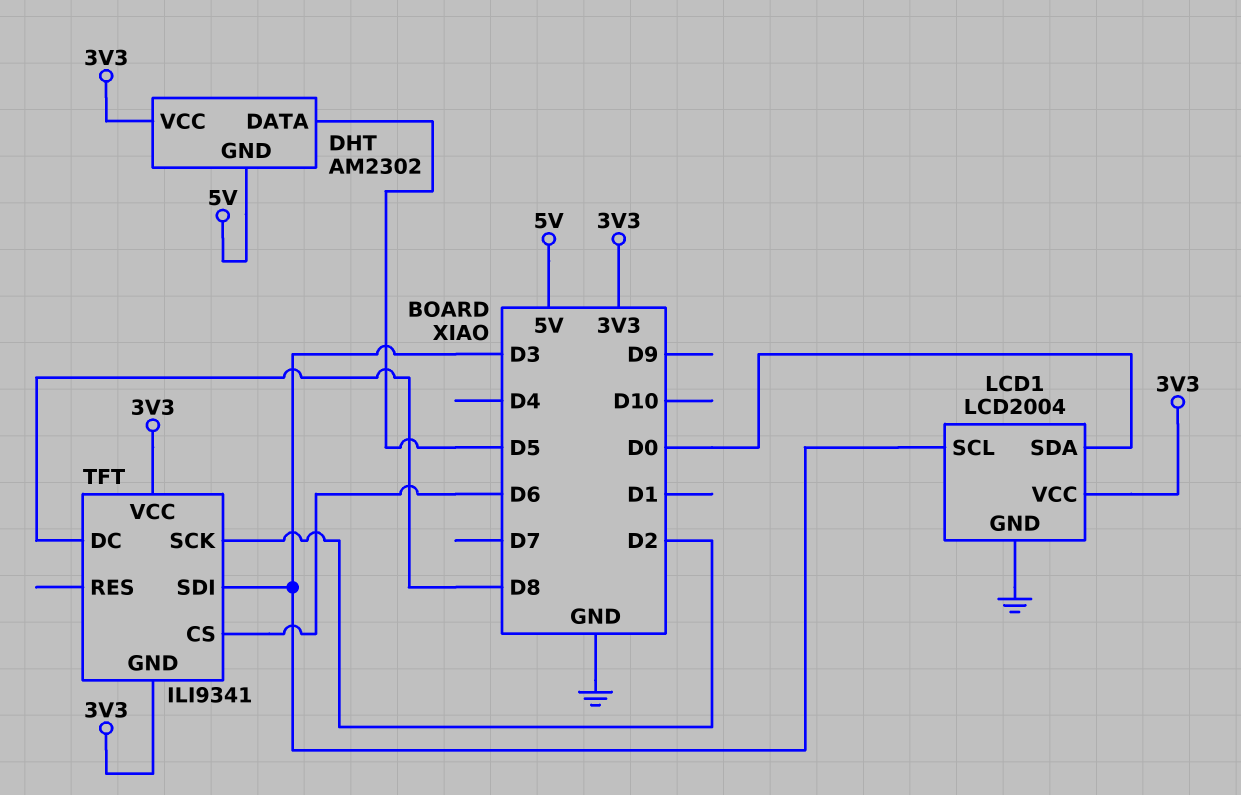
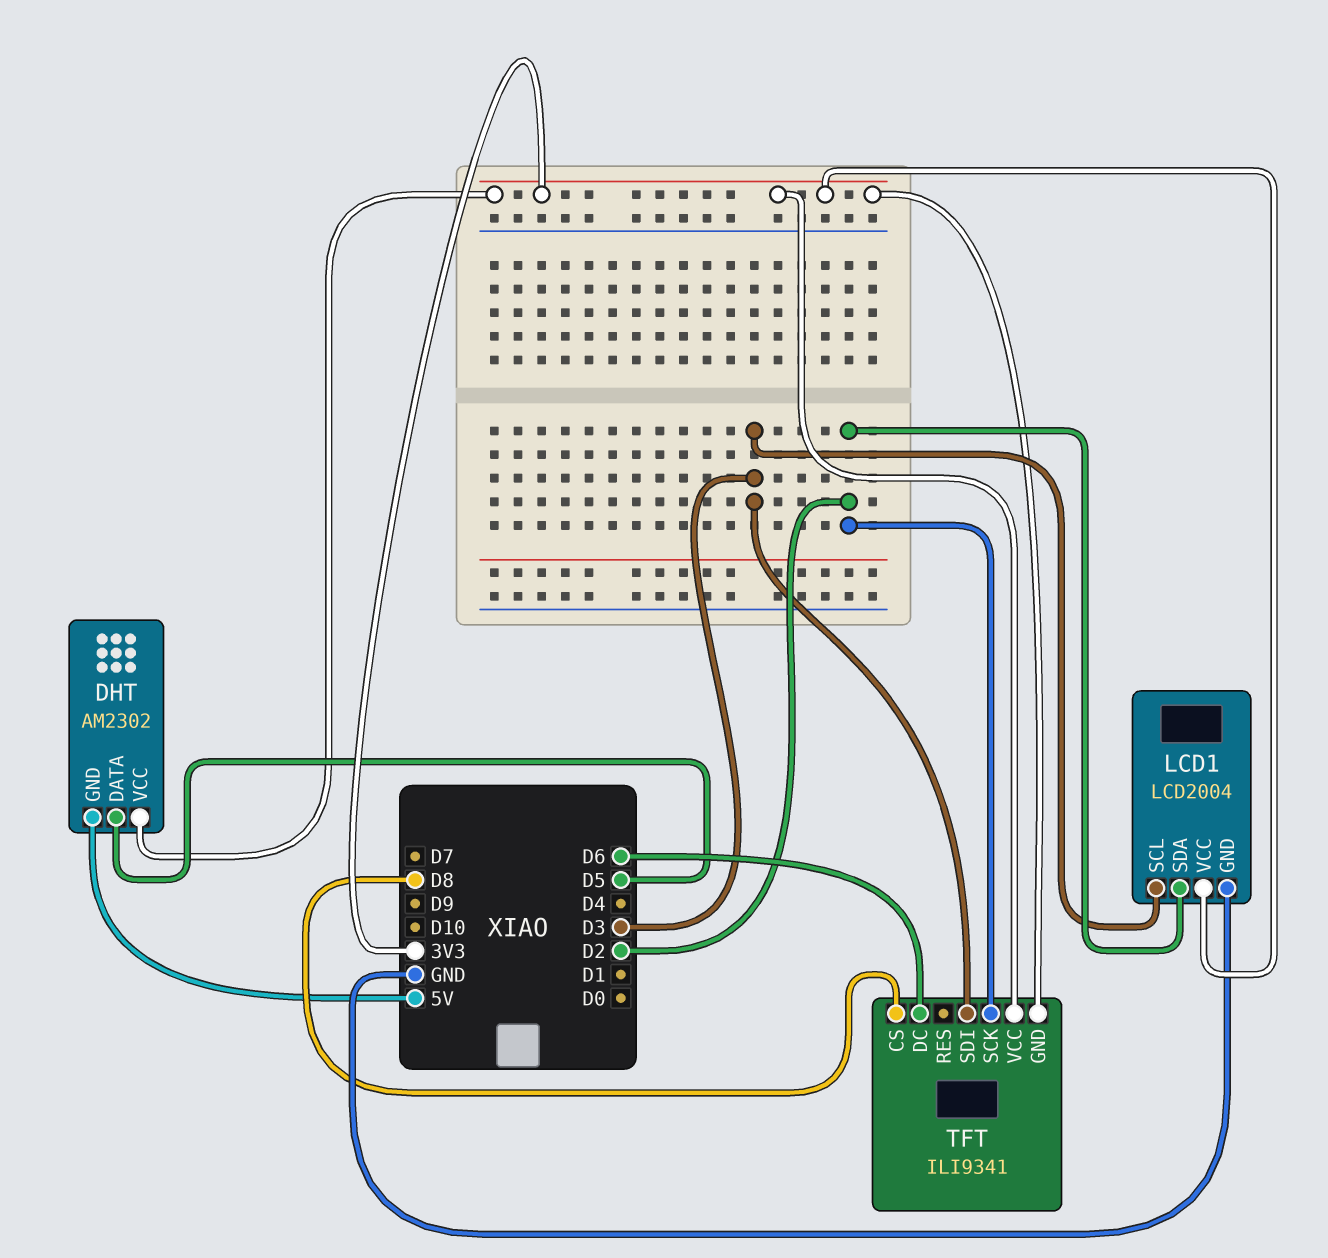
LCD1 pin SDA: D0 -> D2
TFT pin CS: D6 -> D8
TFT pin DC: D8 -> D6

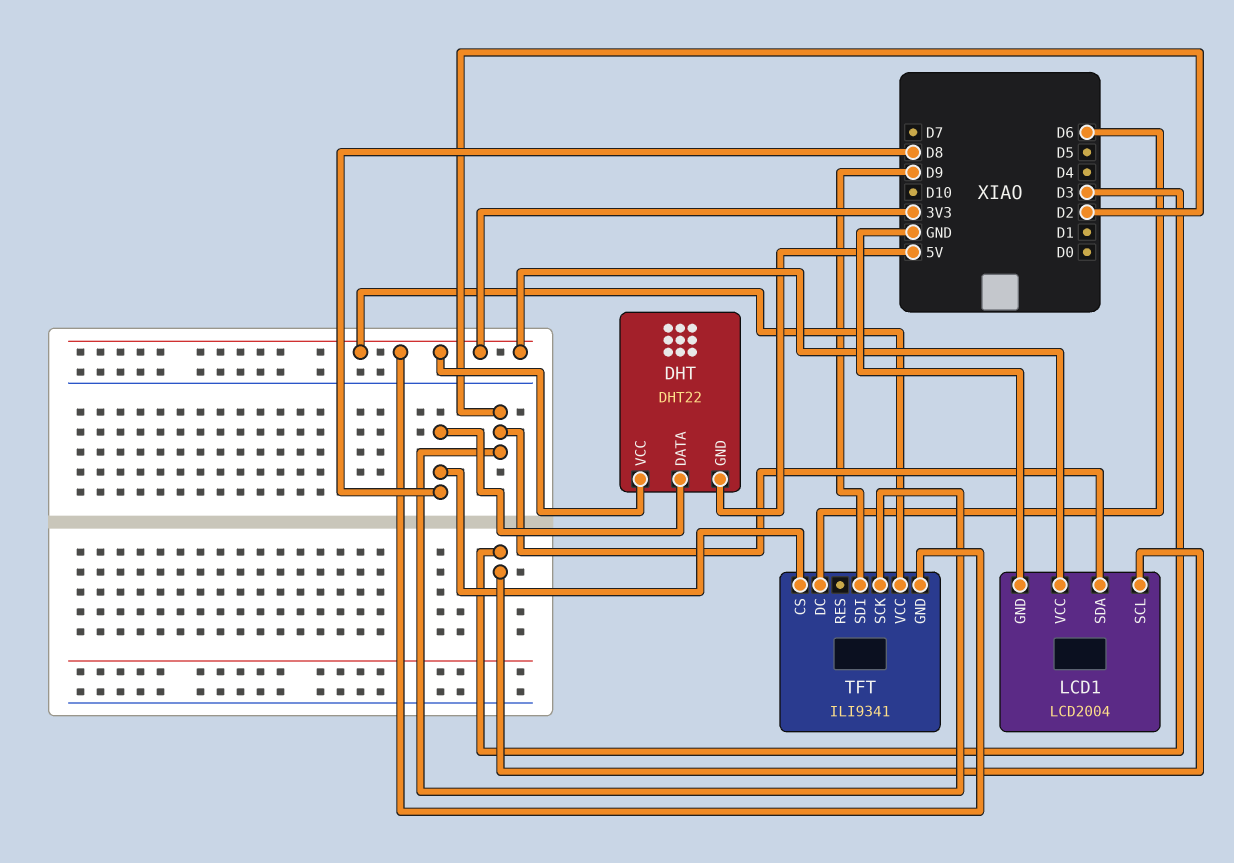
DHT: AM2302 -> DHT22
DHT pin DATA: D5 -> D8
TFT pin SDI: D3 -> D9

